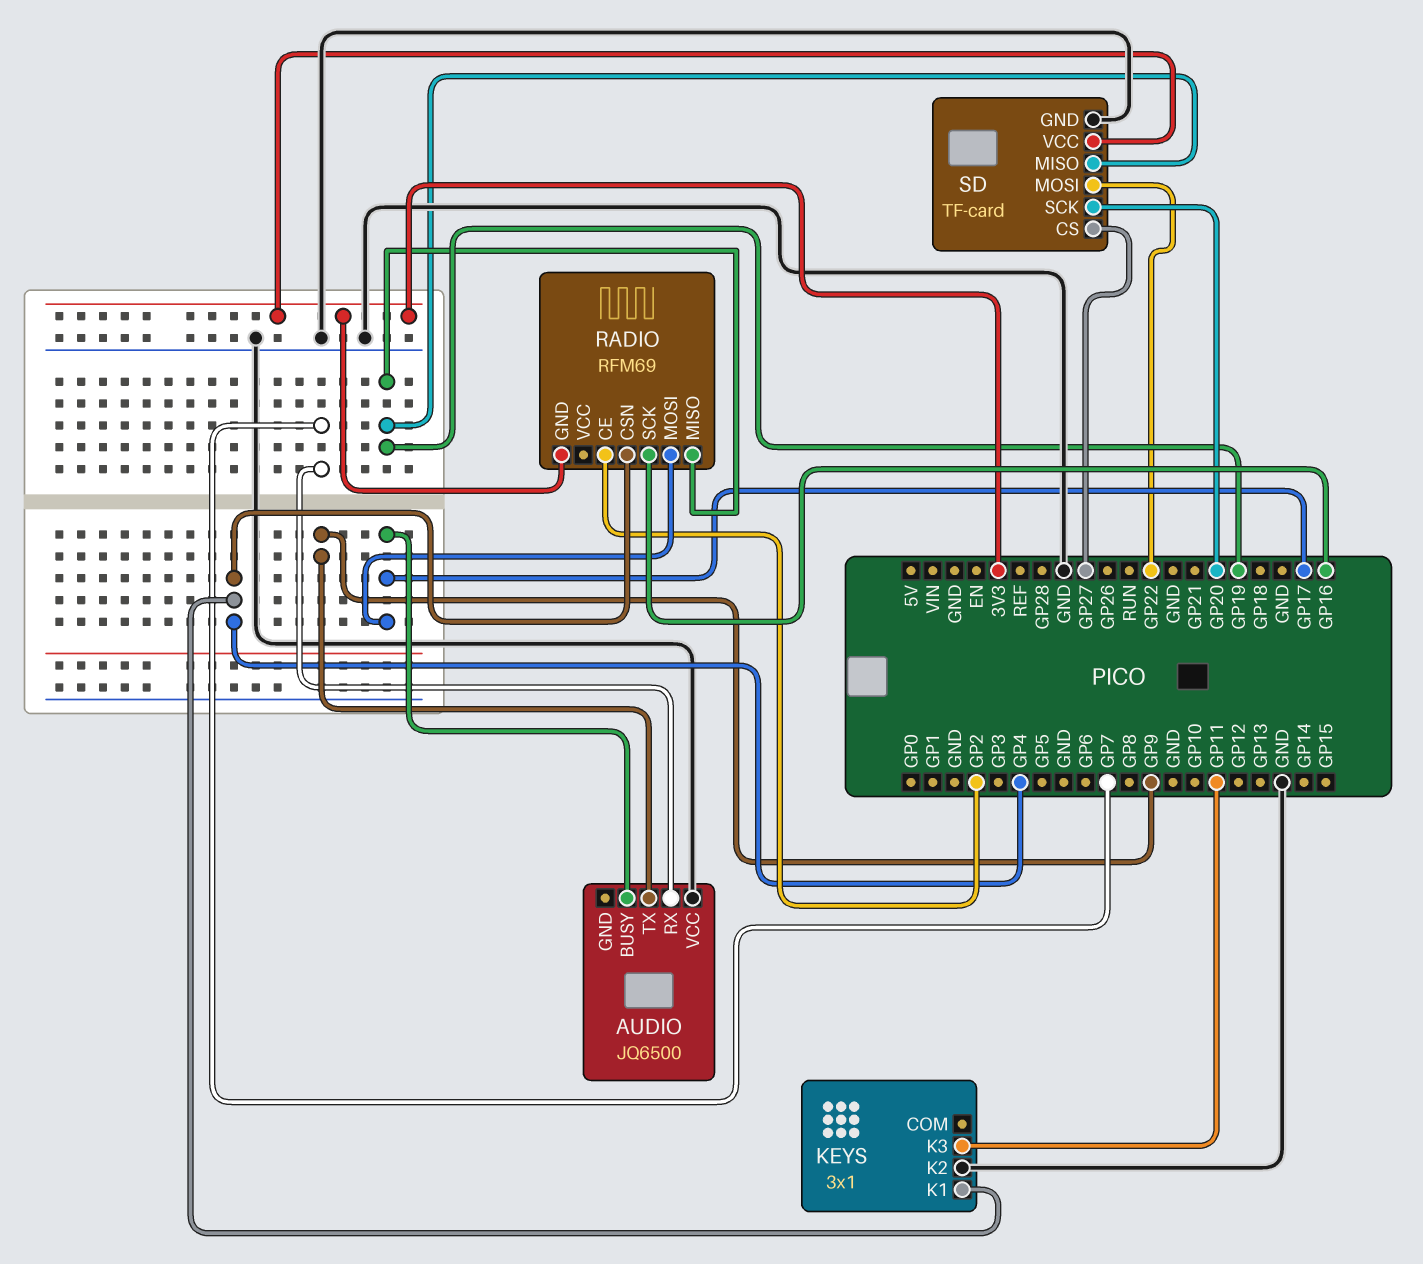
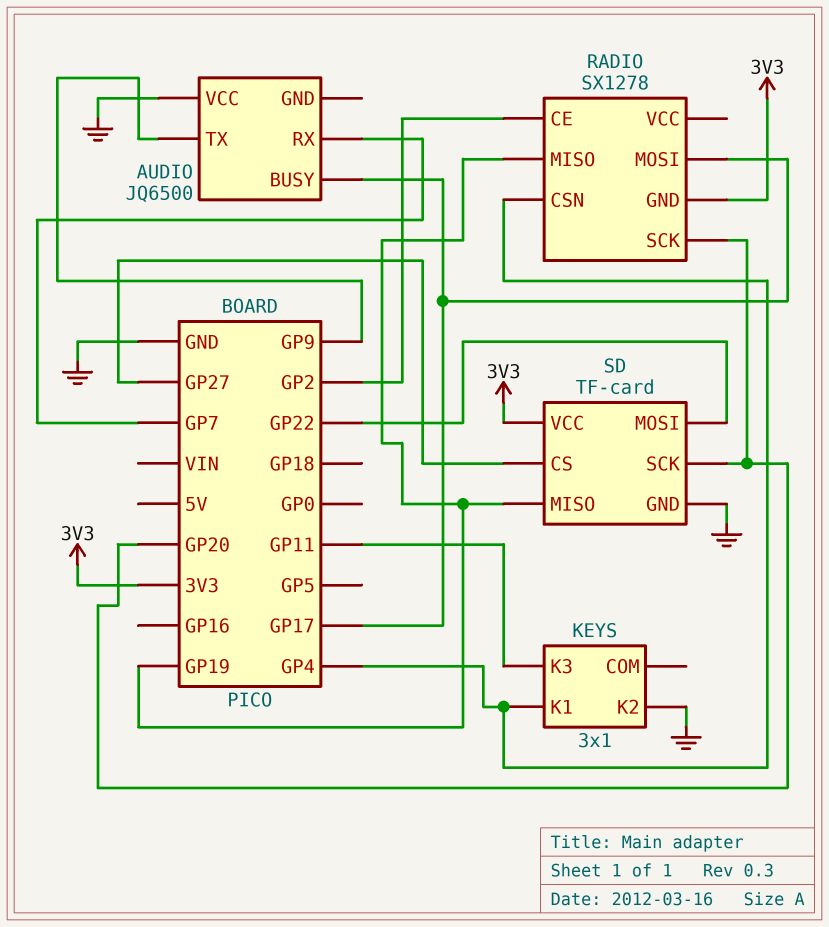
RADIO: RFM69 -> SX1278
RADIO pin SCK: GP16 -> GP20

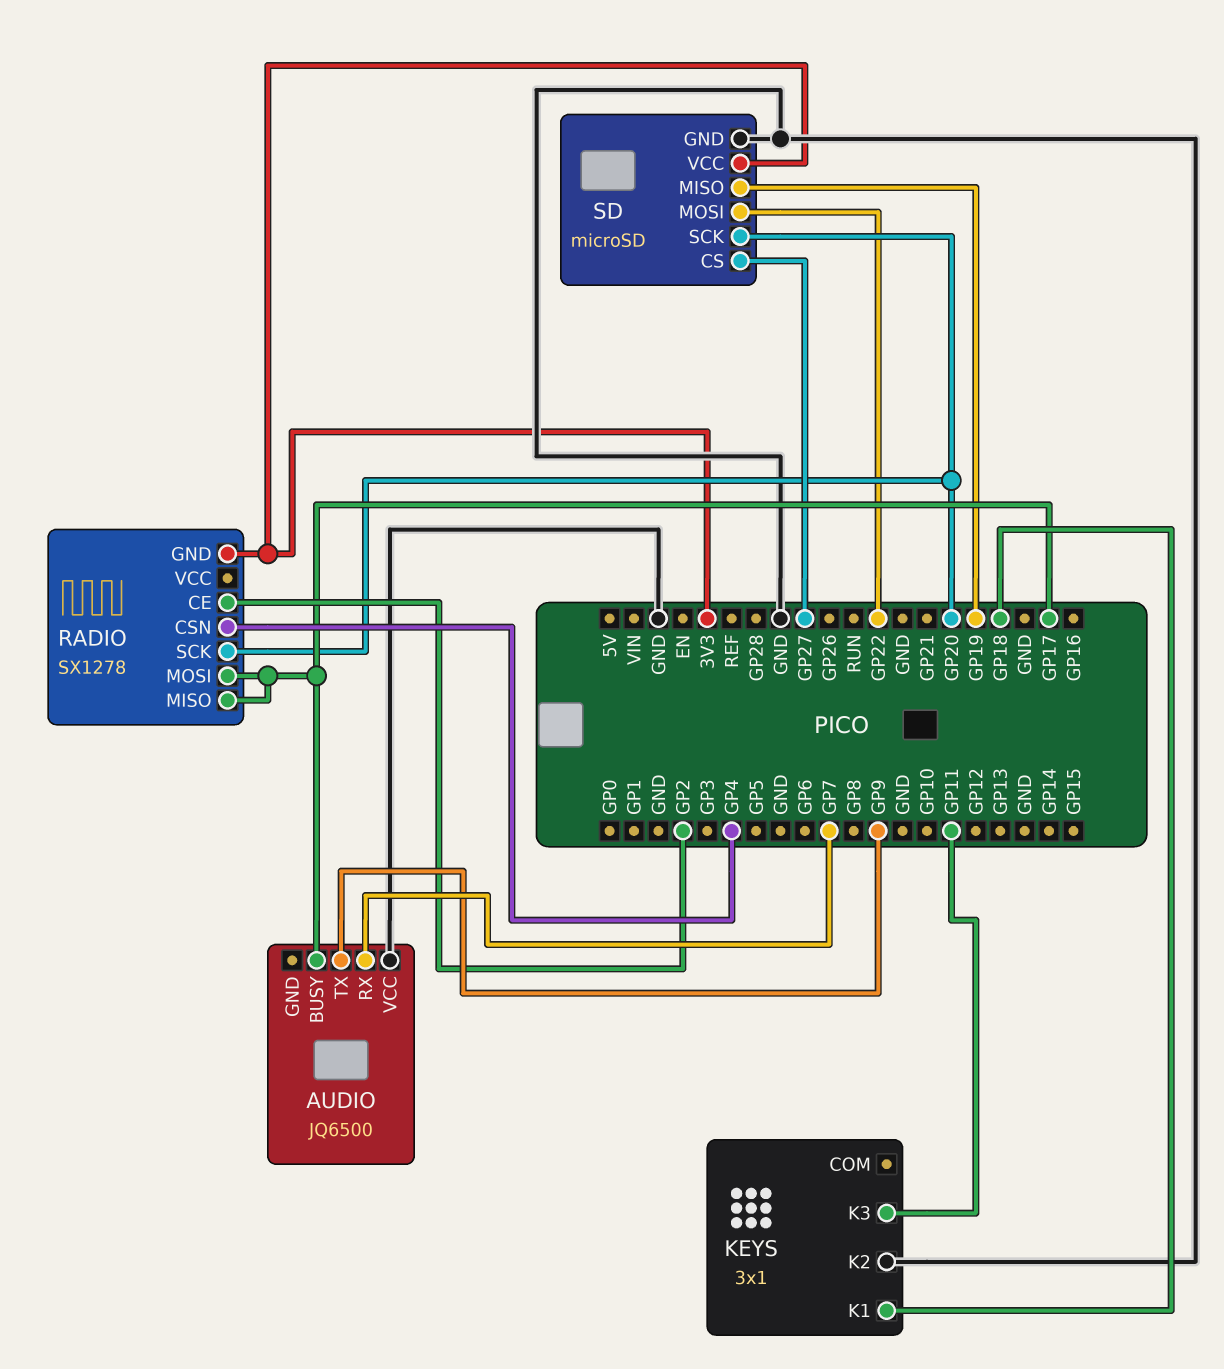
KEYS pin K1: GP4 -> GP18
RADIO pin MISO: GP19 -> GP17
SD: TF-card -> microSD

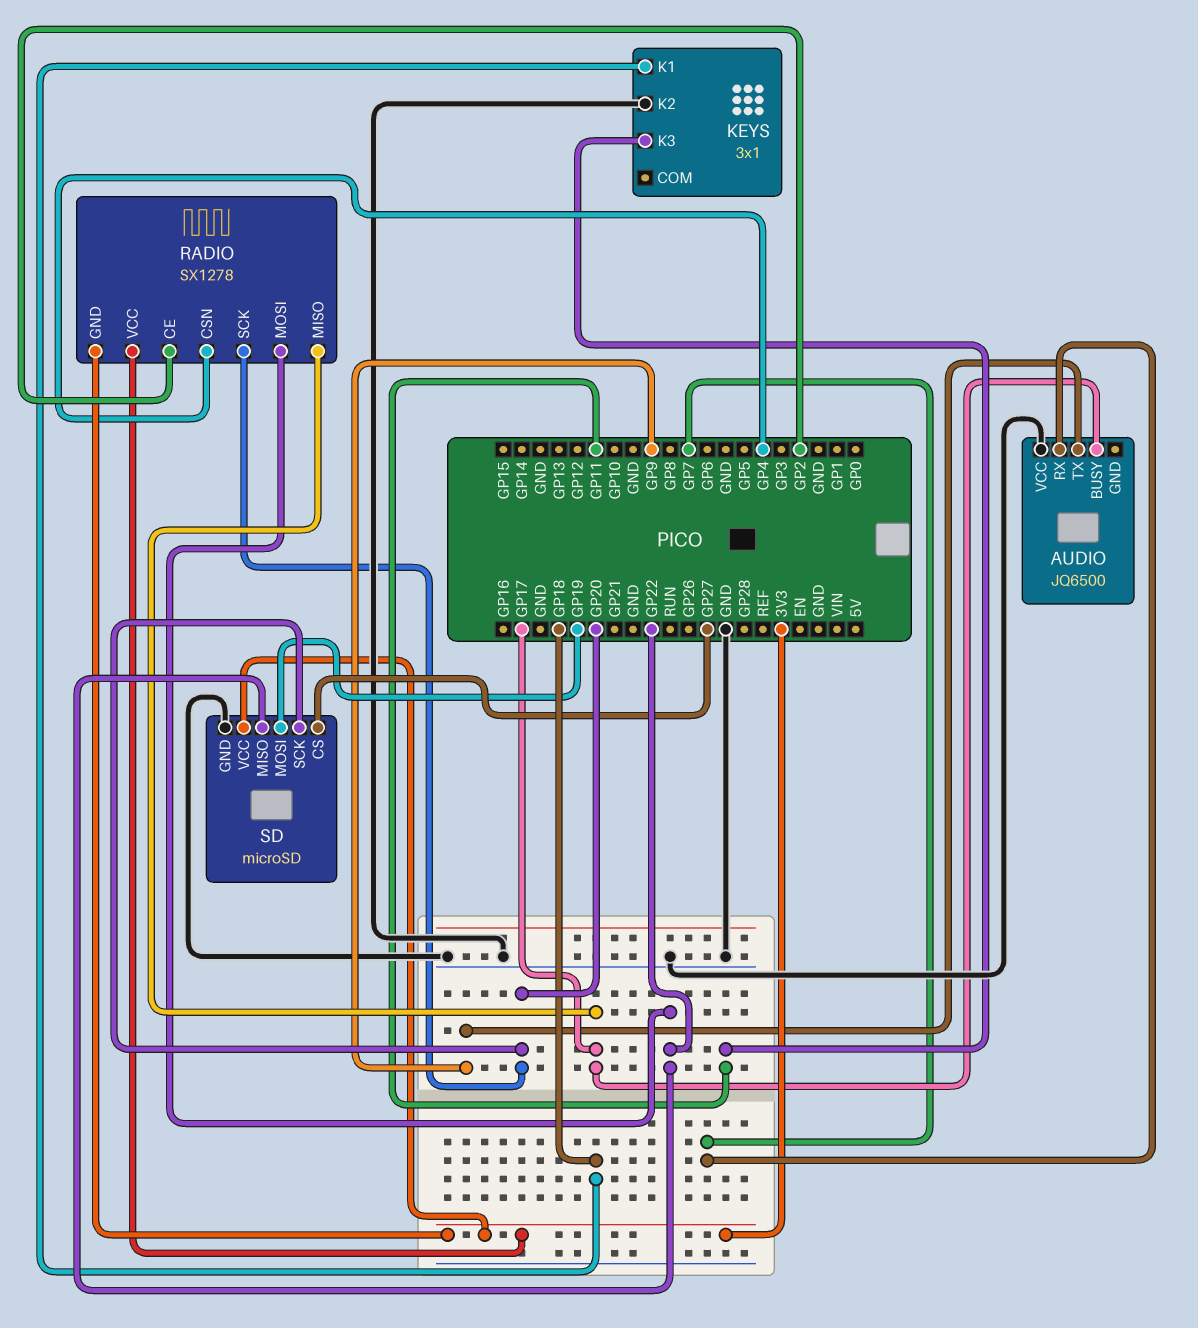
RADIO pin MOSI: GP17 -> GP22
RADIO pin VCC: none -> 3V3
SD pin MISO: GP19 -> GP22
SD pin MOSI: GP22 -> GP19

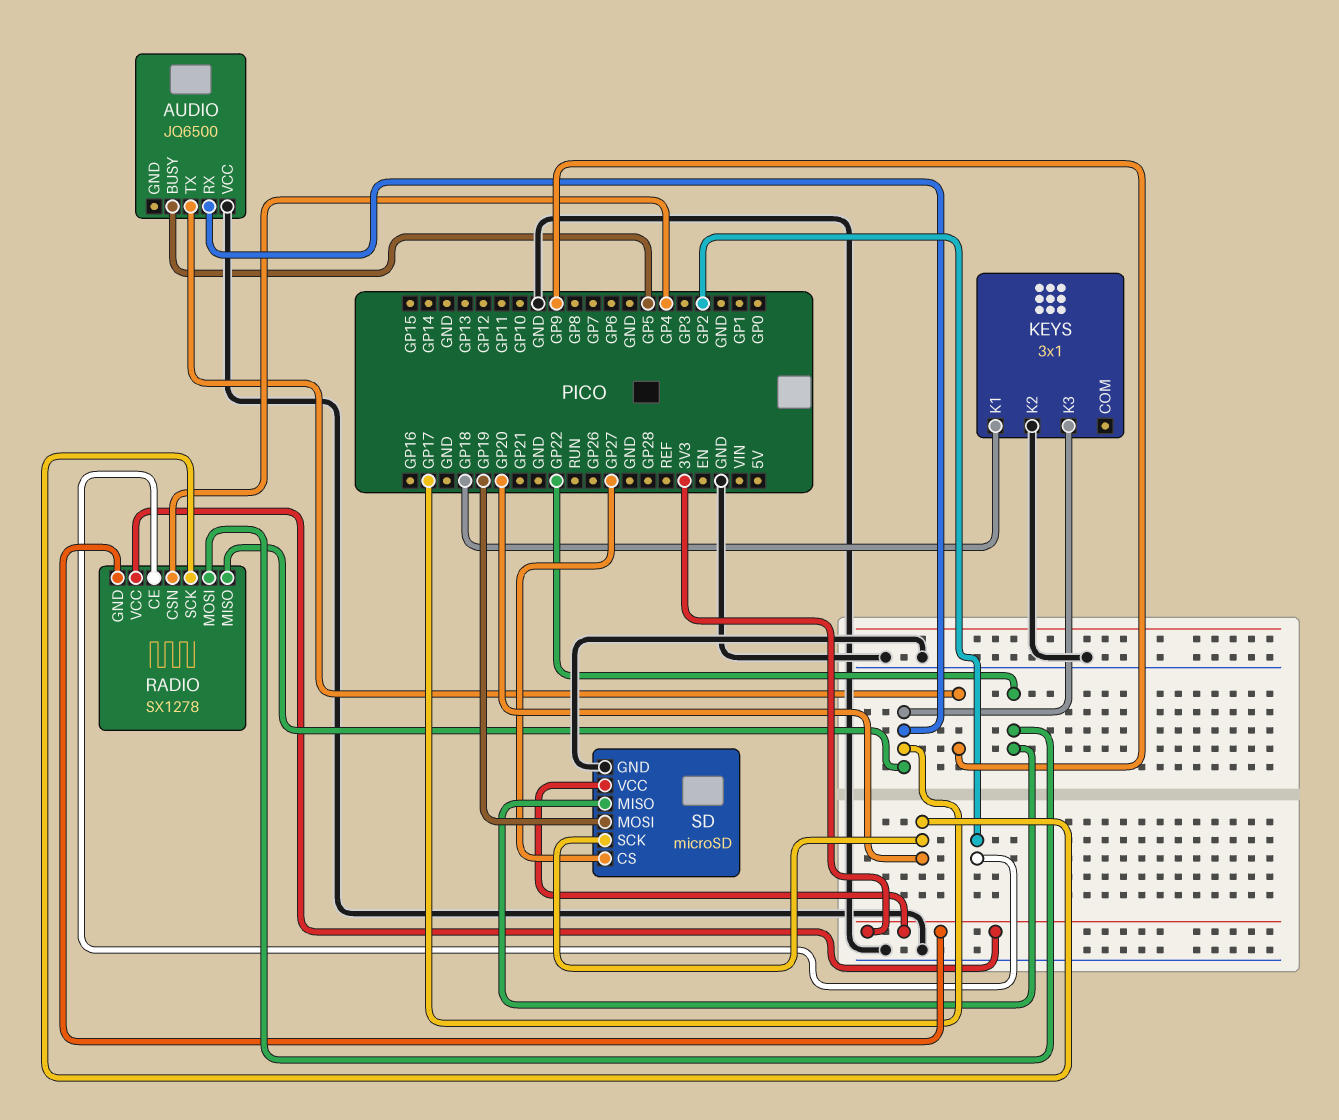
AUDIO pin BUSY: GP17 -> GP5
AUDIO pin RX: GP7 -> GP17
KEYS pin K3: GP11 -> GP17

